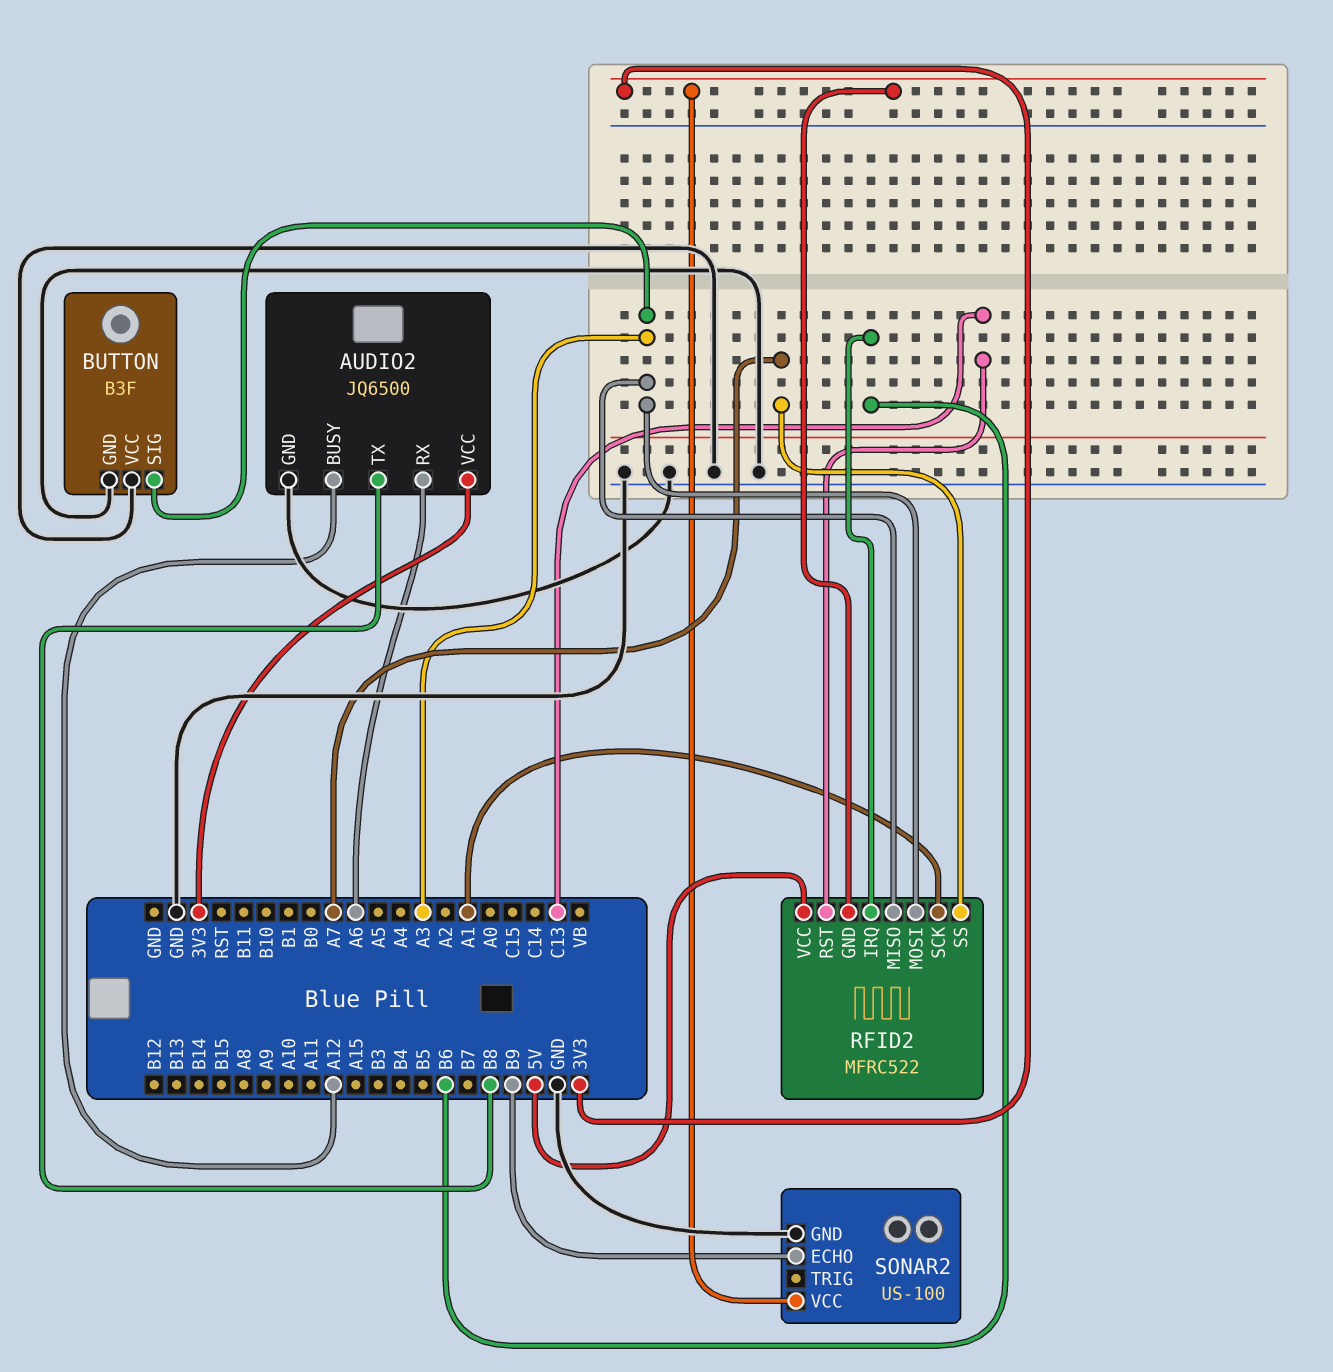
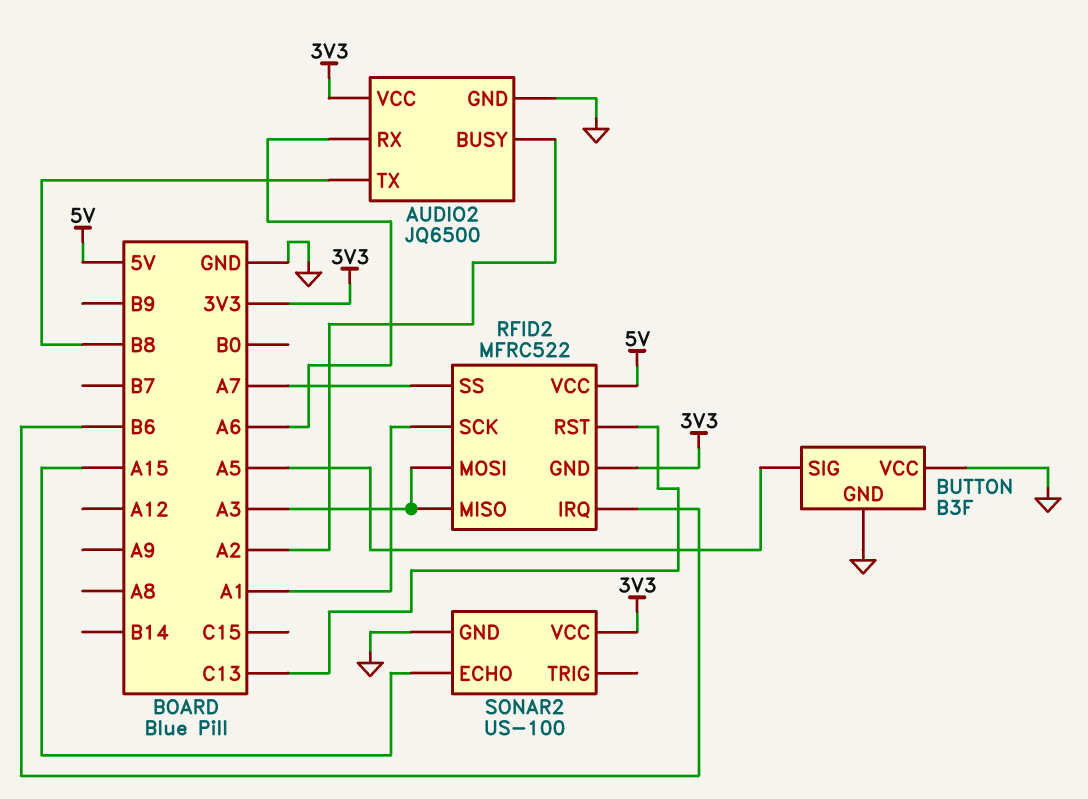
AUDIO2 pin BUSY: A12 -> A2
BUTTON pin SIG: A3 -> A5
SONAR2 pin ECHO: B9 -> A15

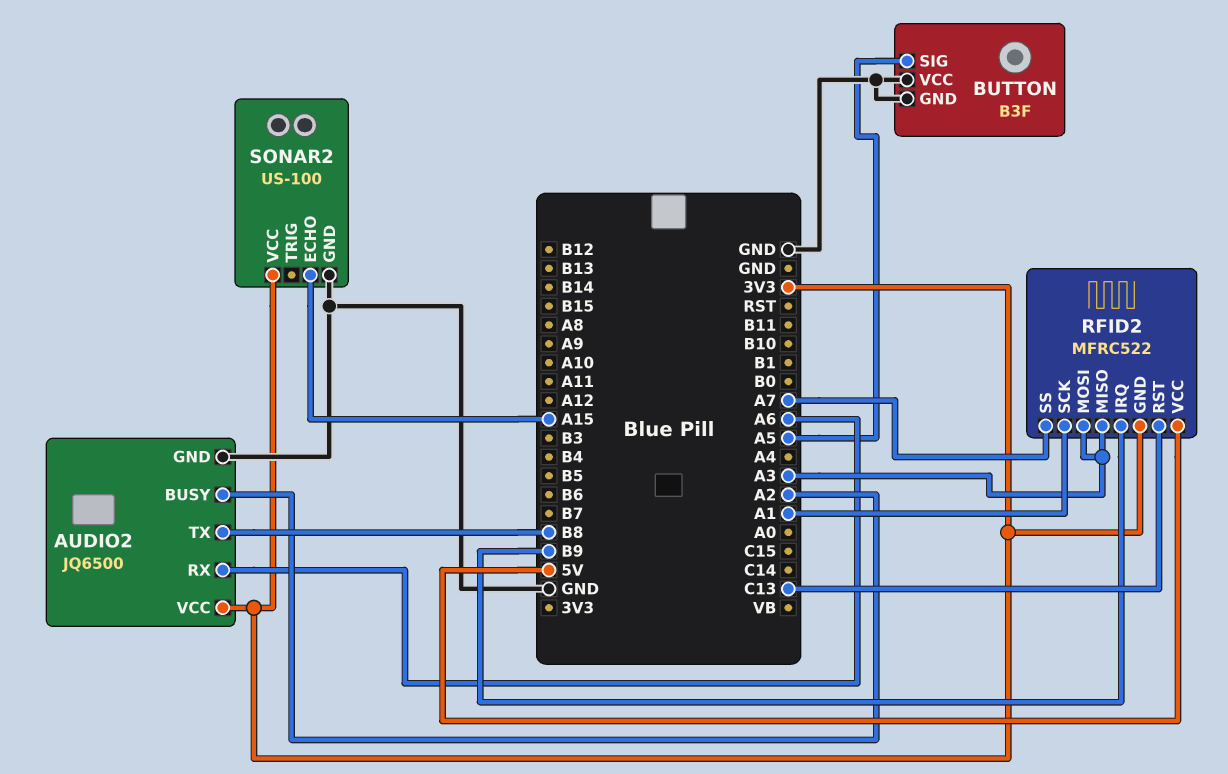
RFID2 pin IRQ: B6 -> B9

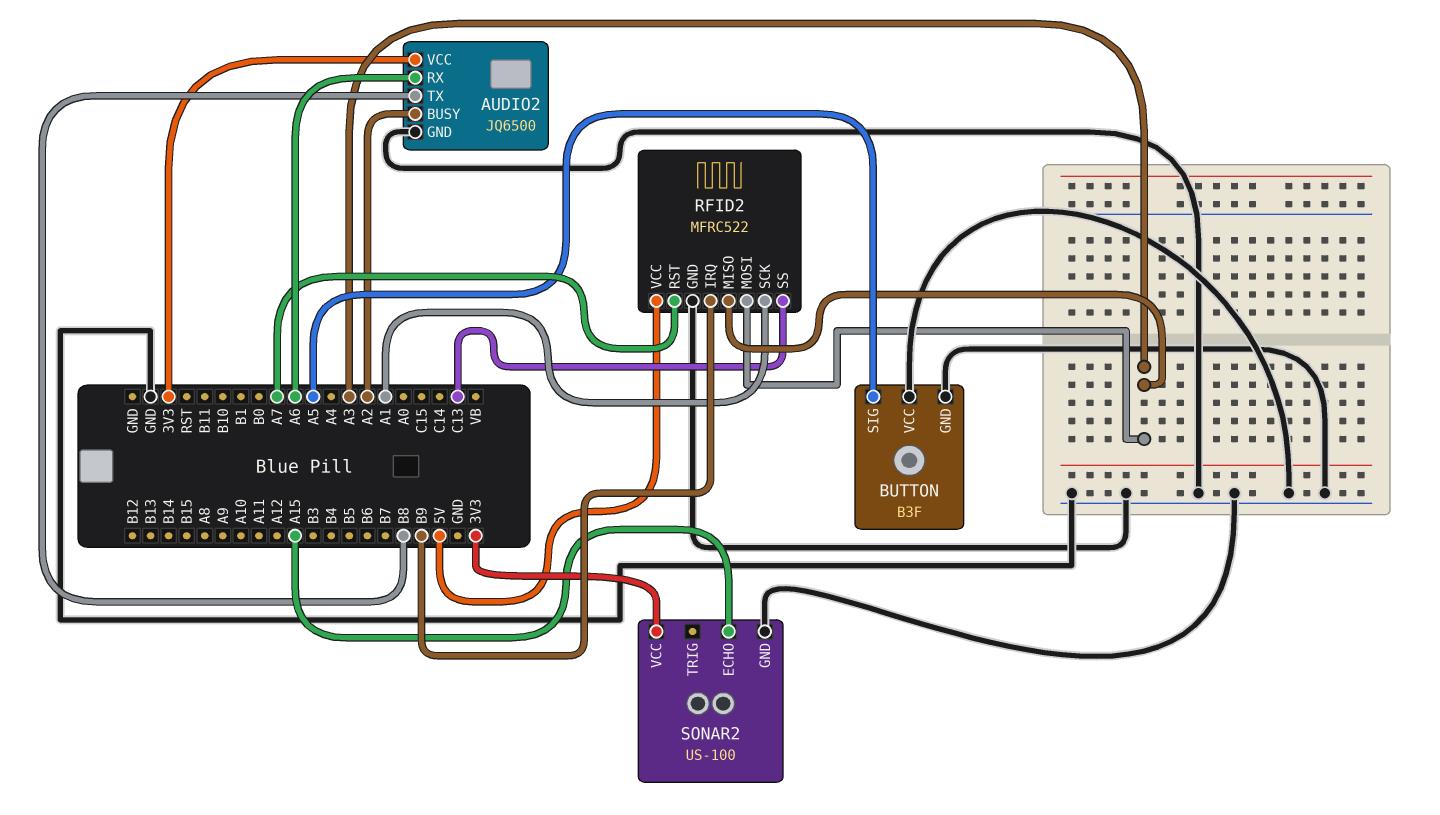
RFID2 pin GND: 3V3 -> GND
RFID2 pin RST: C13 -> A7
RFID2 pin SS: A7 -> C13

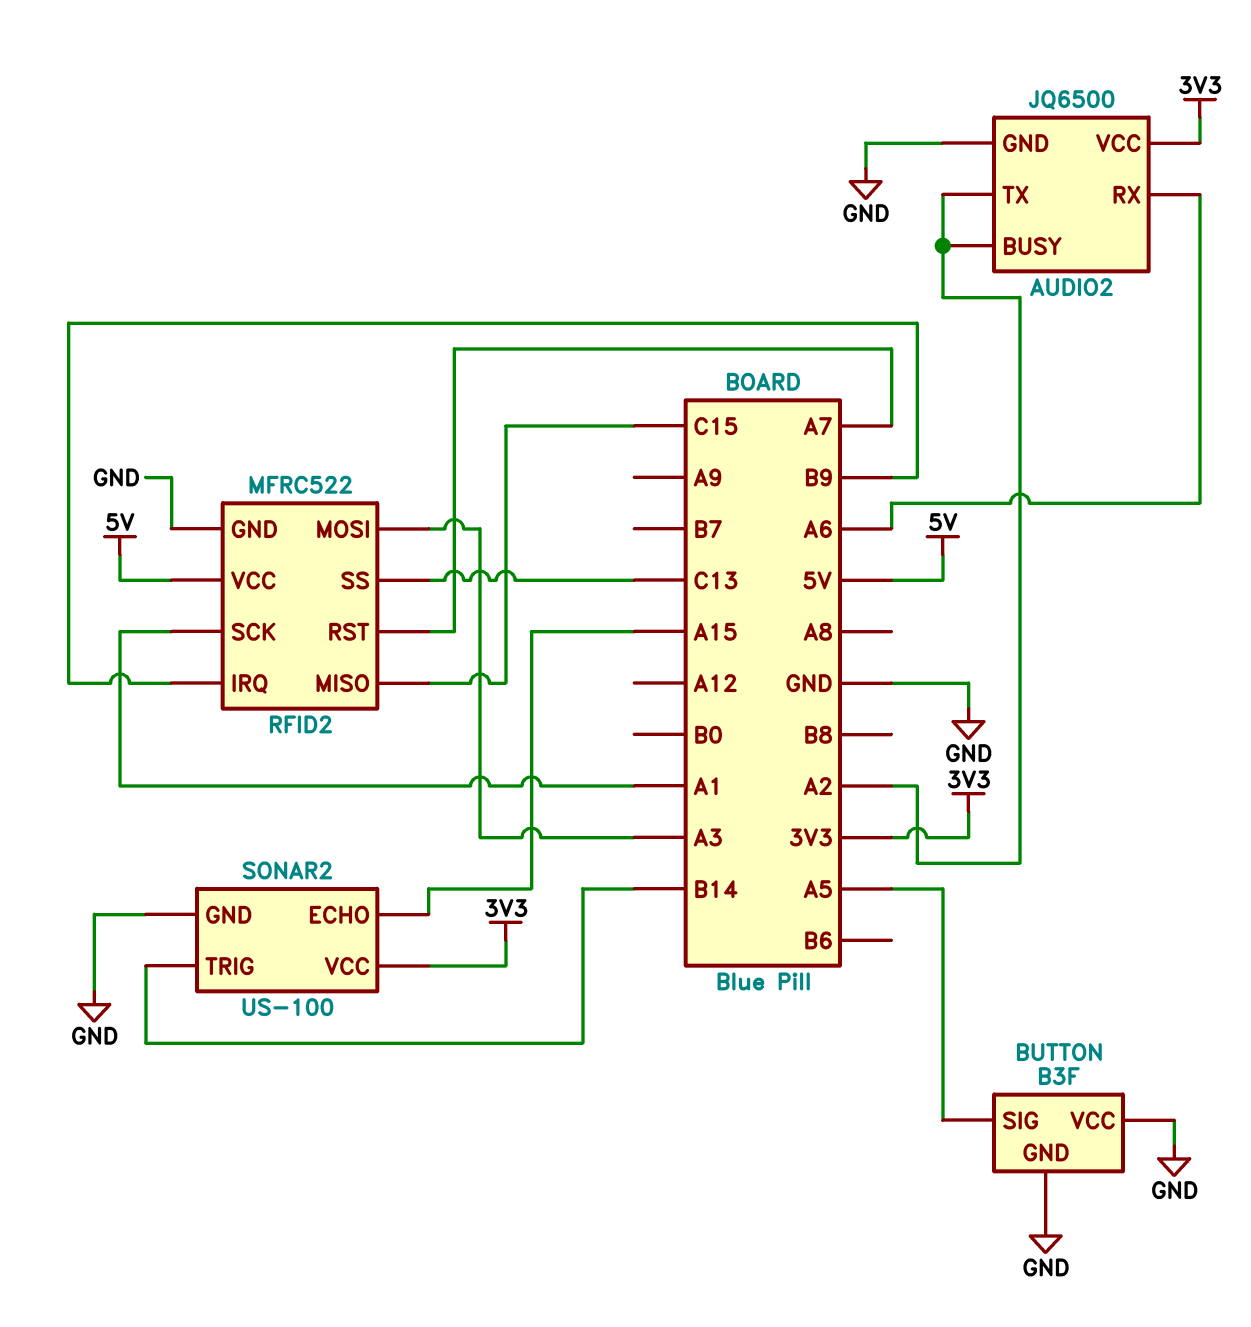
AUDIO2 pin TX: B8 -> A2
RFID2 pin MISO: A3 -> C15
SONAR2 pin TRIG: none -> B14

